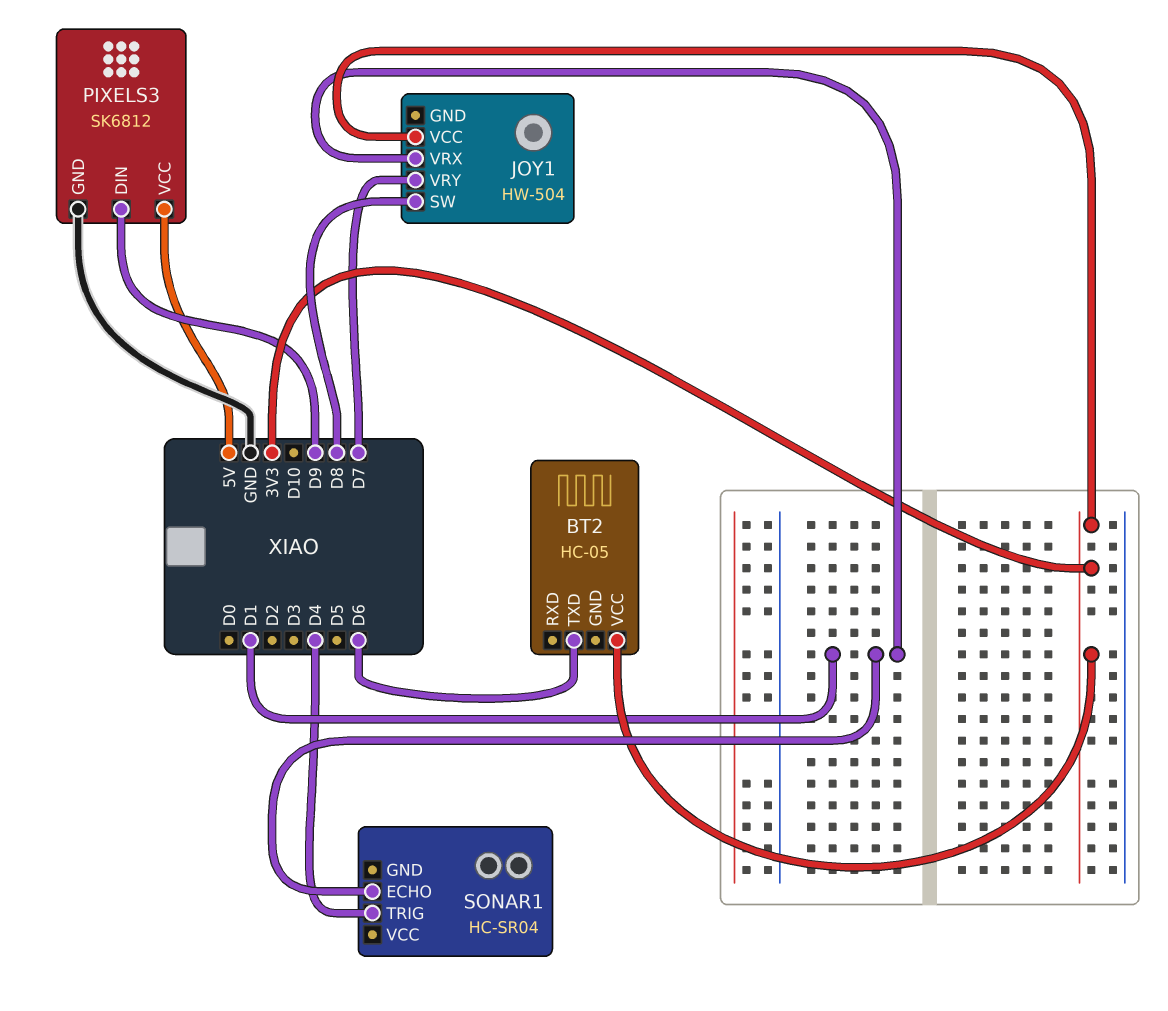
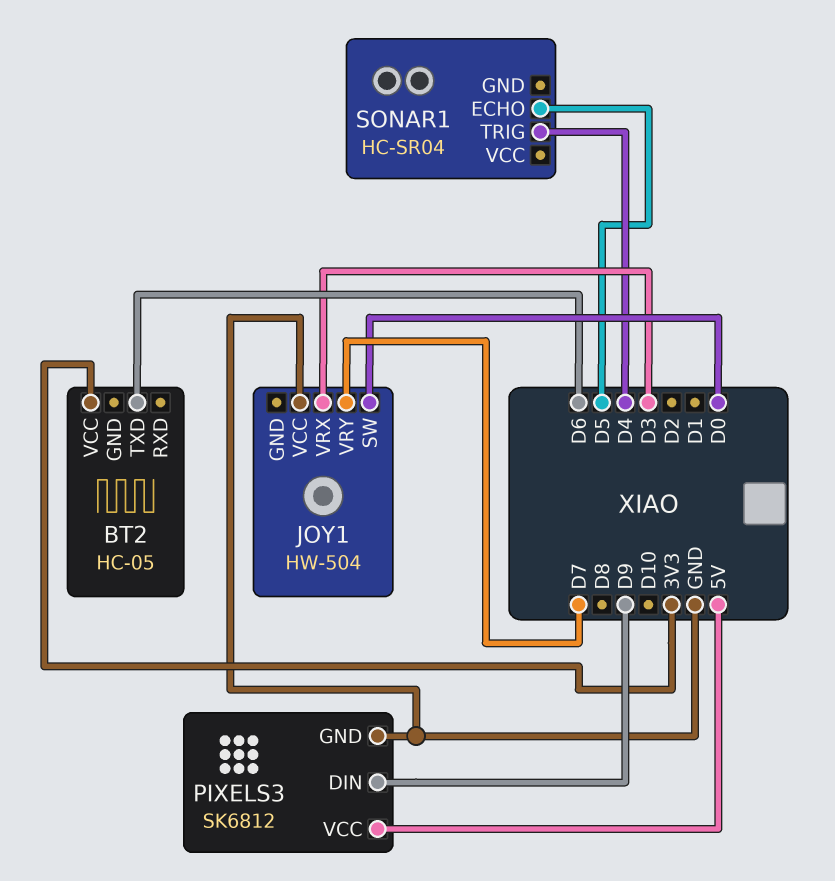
JOY1 pin SW: D8 -> D0
JOY1 pin VCC: 3V3 -> GND
JOY1 pin VRX: D1 -> D3
SONAR1 pin ECHO: D1 -> D5

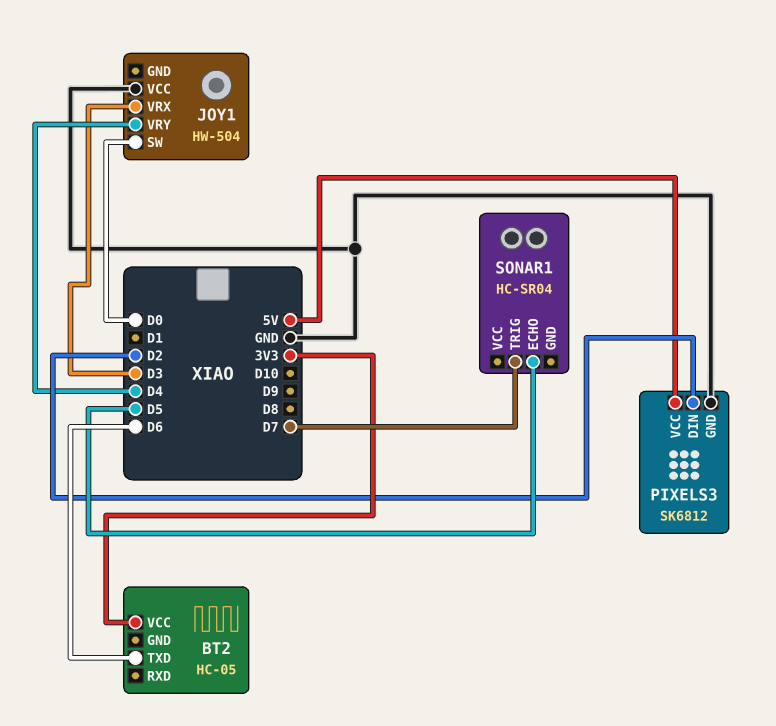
JOY1 pin VRY: D7 -> D4
PIXELS3 pin DIN: D9 -> D2
SONAR1 pin TRIG: D4 -> D7

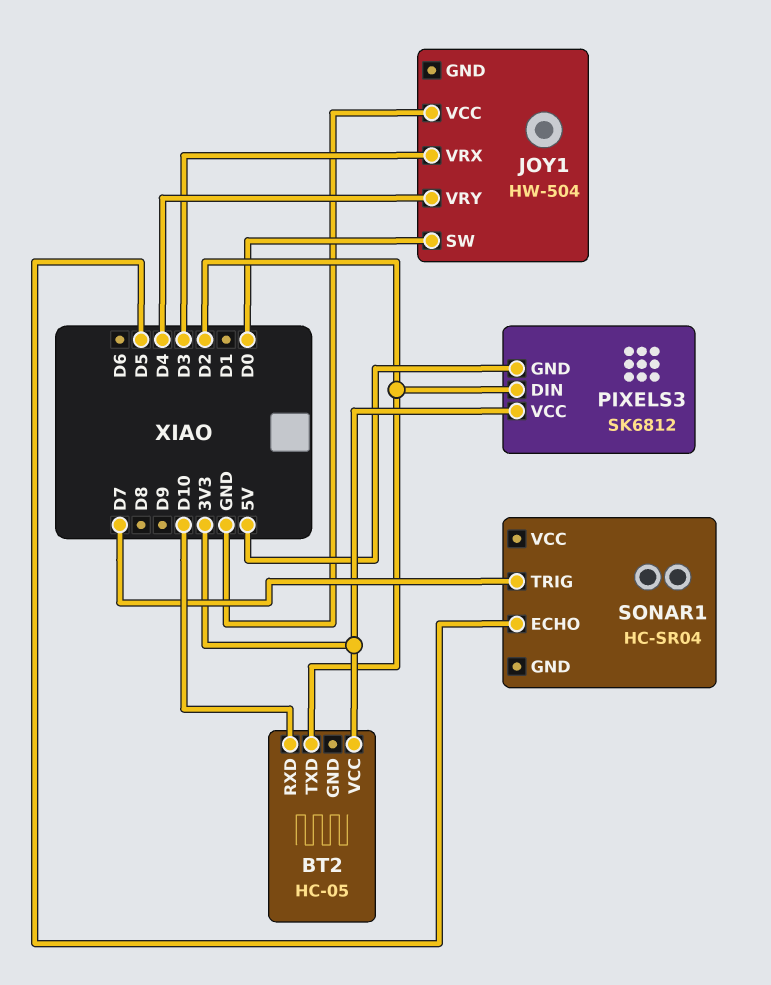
BT2 pin RXD: none -> D10
BT2 pin TXD: D6 -> D2
PIXELS3 pin GND: GND -> 5V
PIXELS3 pin VCC: 5V -> 3V3

